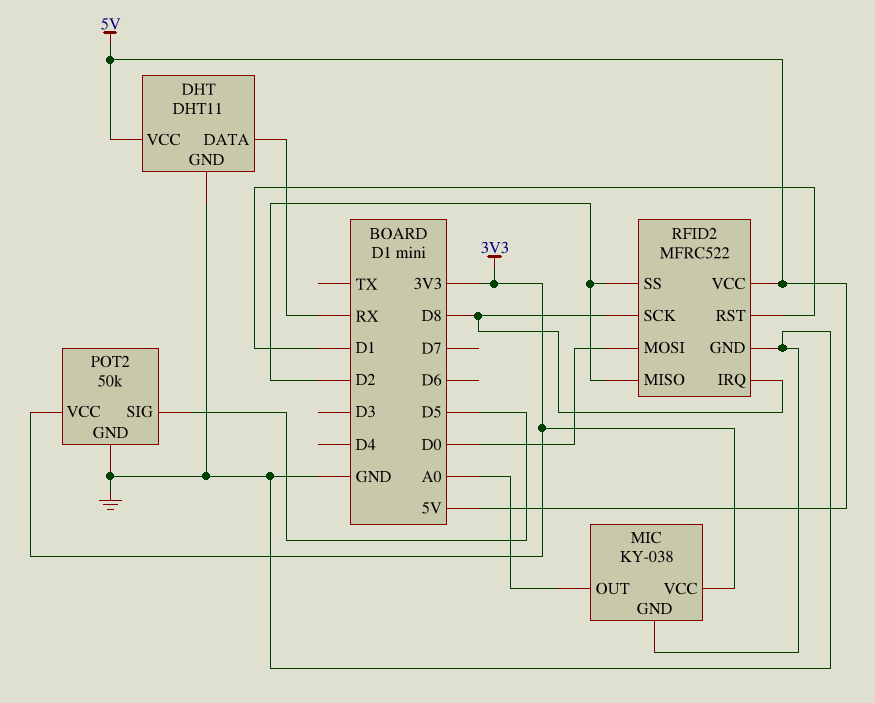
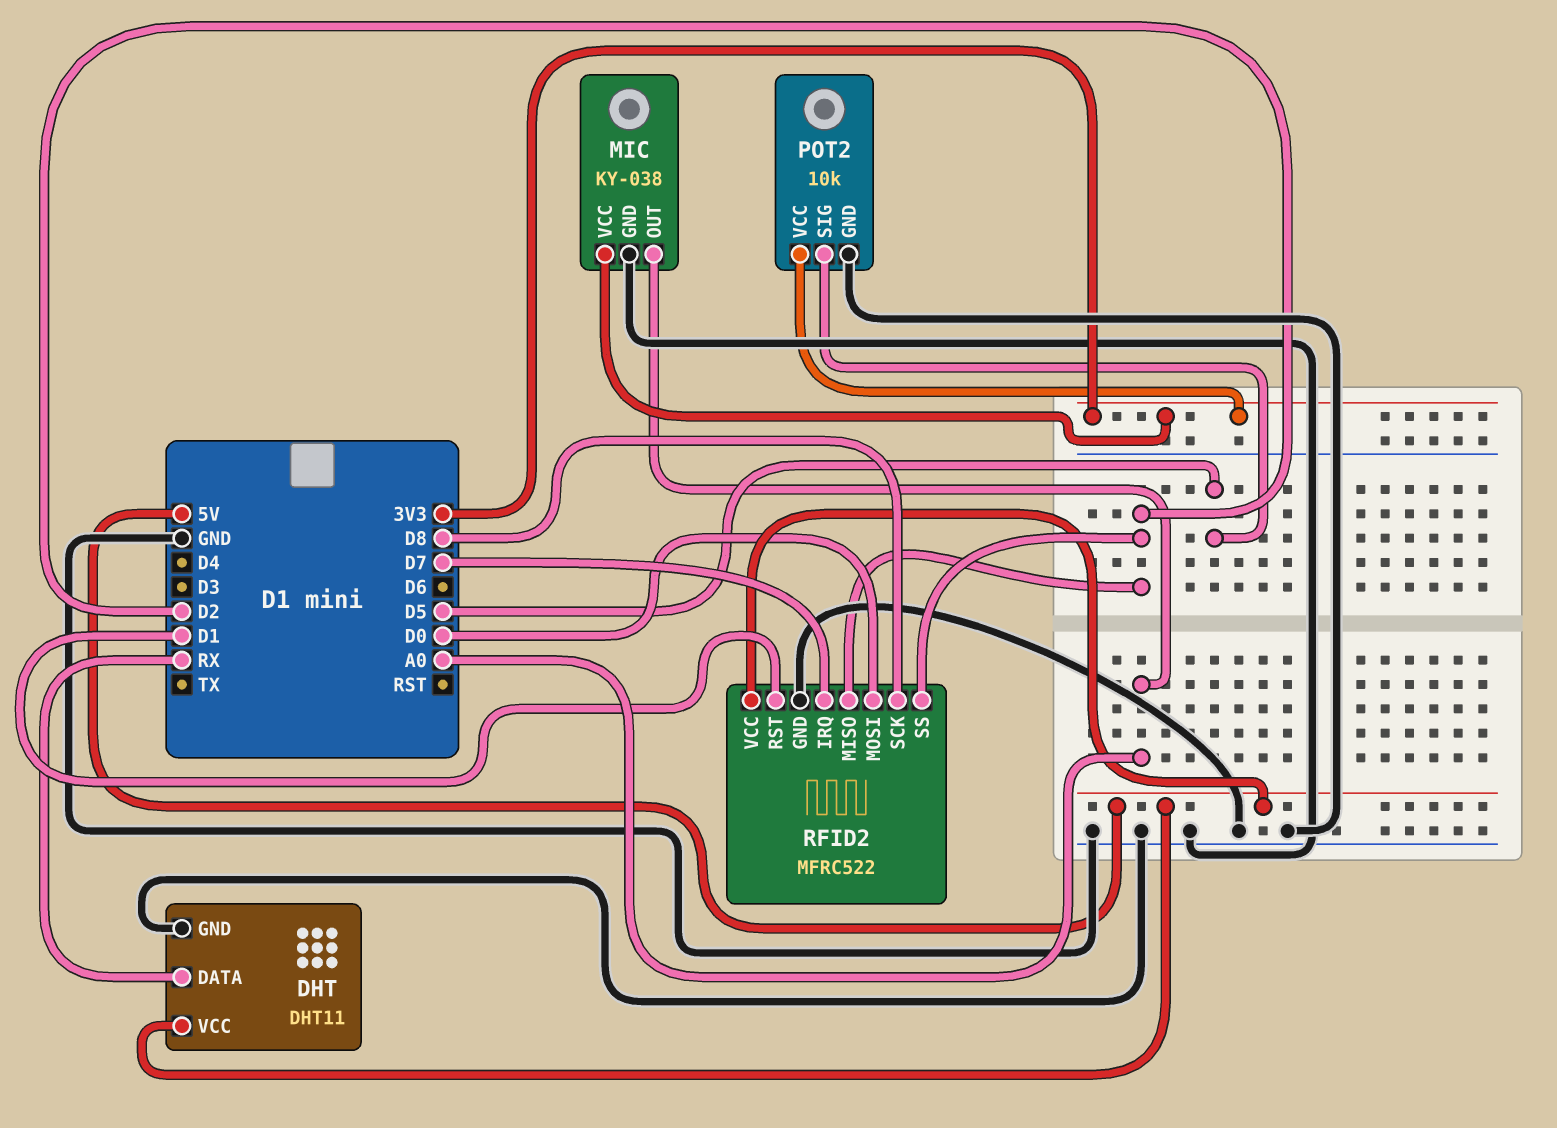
POT2: 50k -> 10k
RFID2 pin IRQ: D8 -> D7

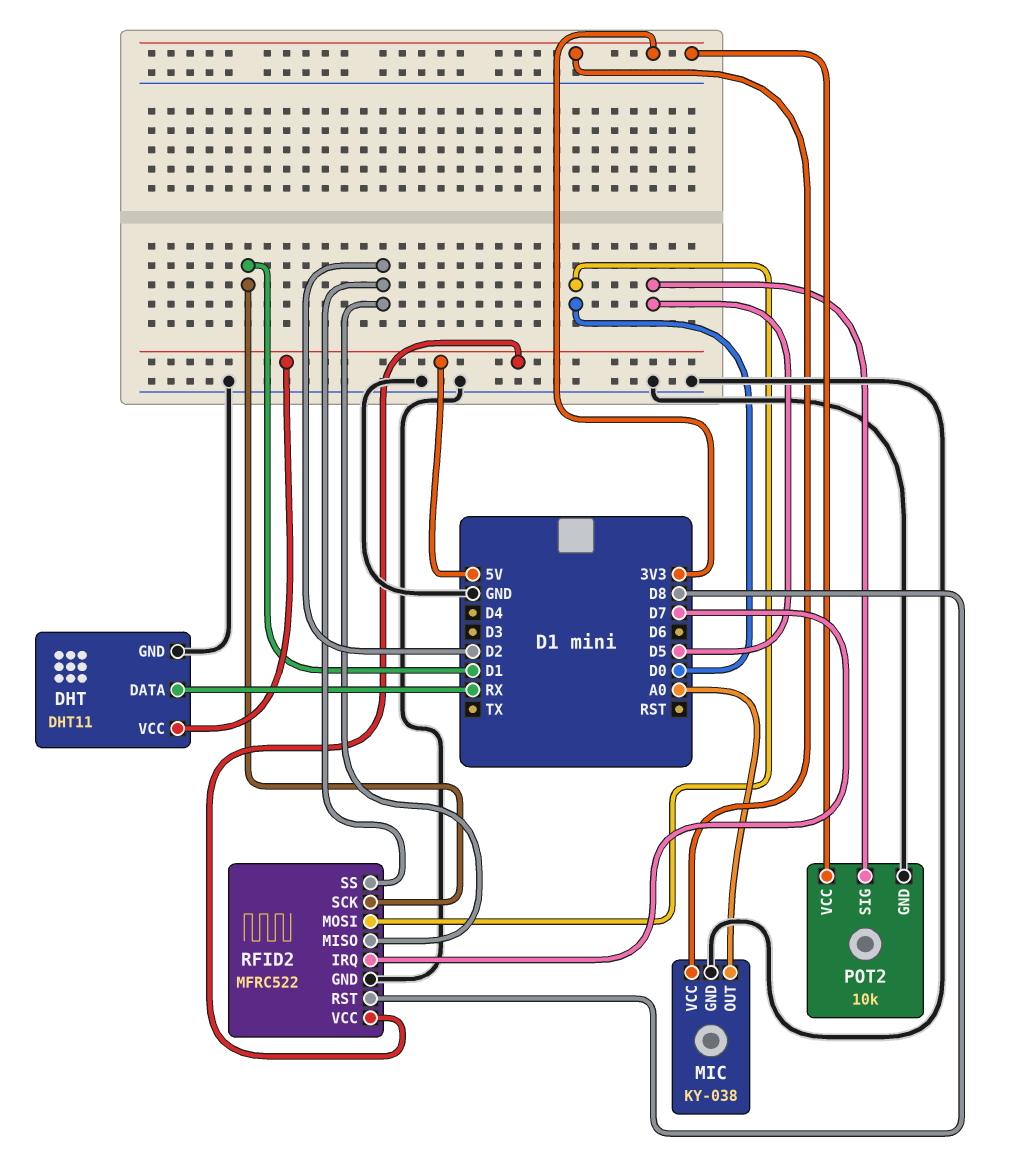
RFID2 pin RST: D1 -> D8
RFID2 pin SCK: D8 -> D1

